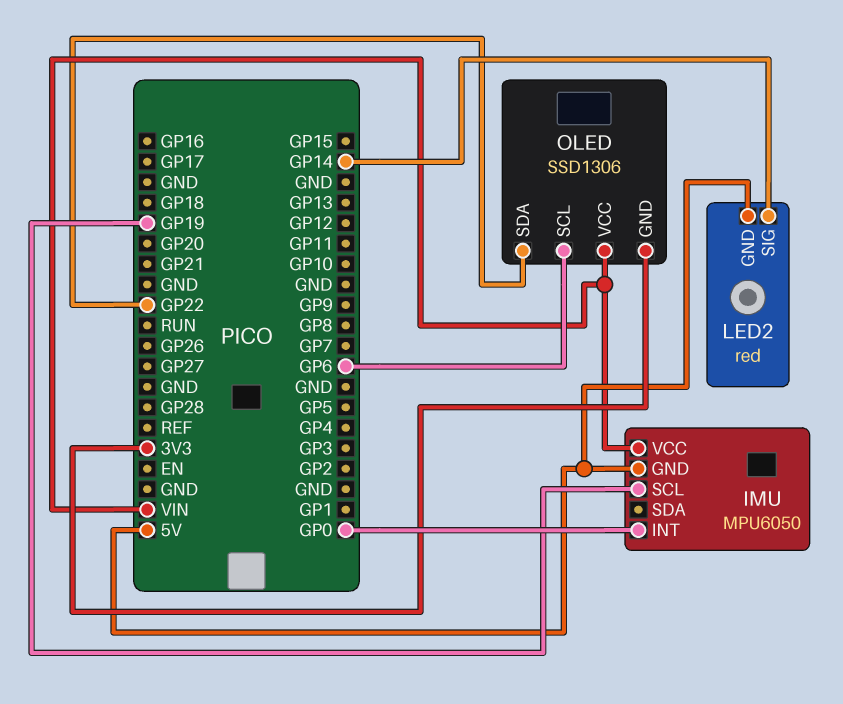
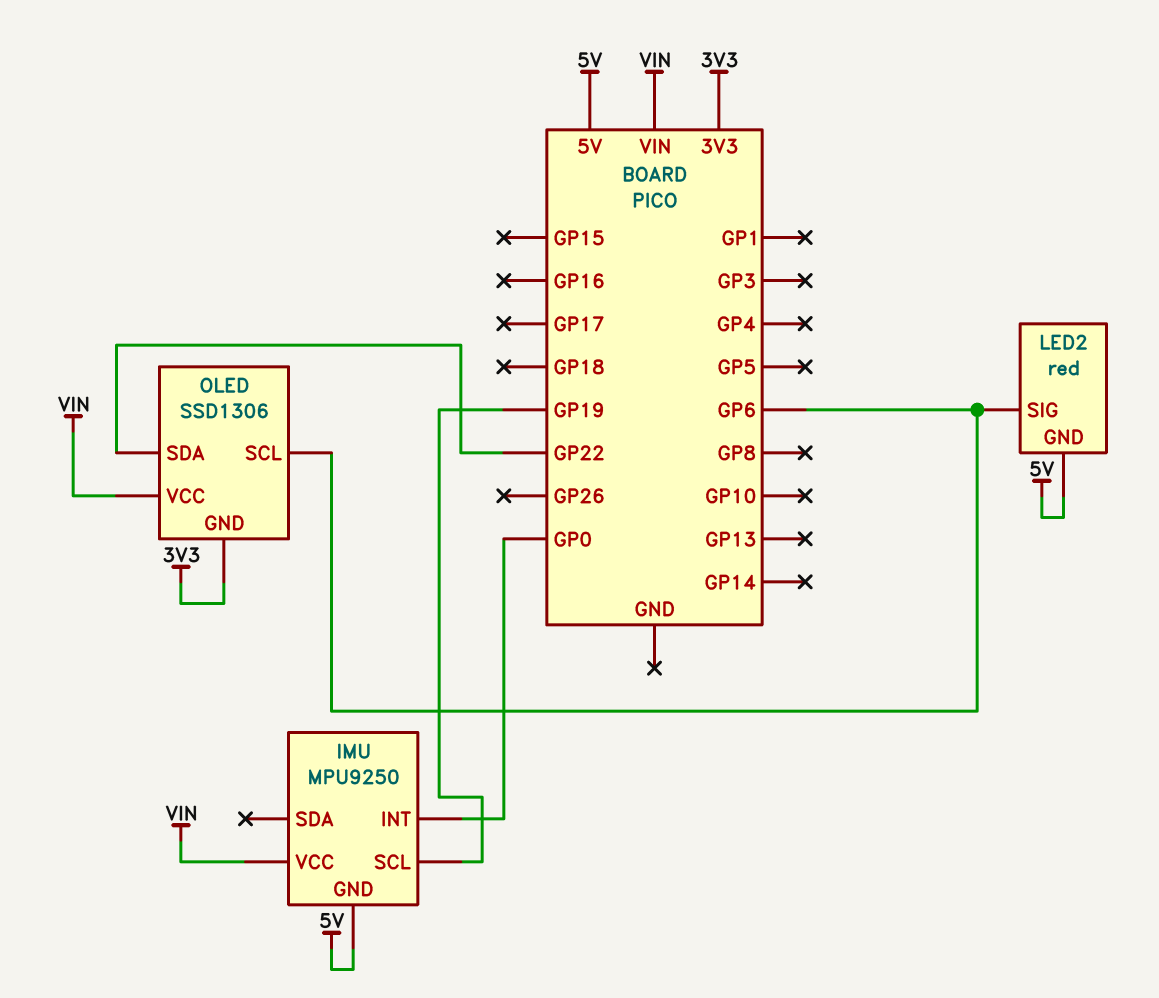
IMU: MPU6050 -> MPU9250
LED2 pin SIG: GP14 -> GP6

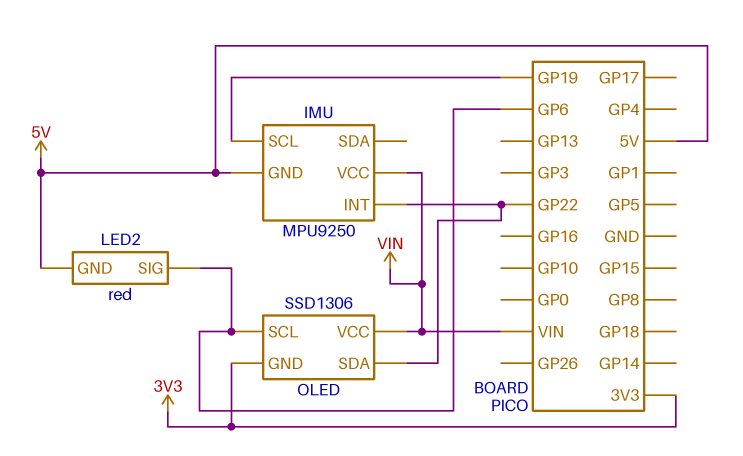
IMU pin INT: GP0 -> GP22

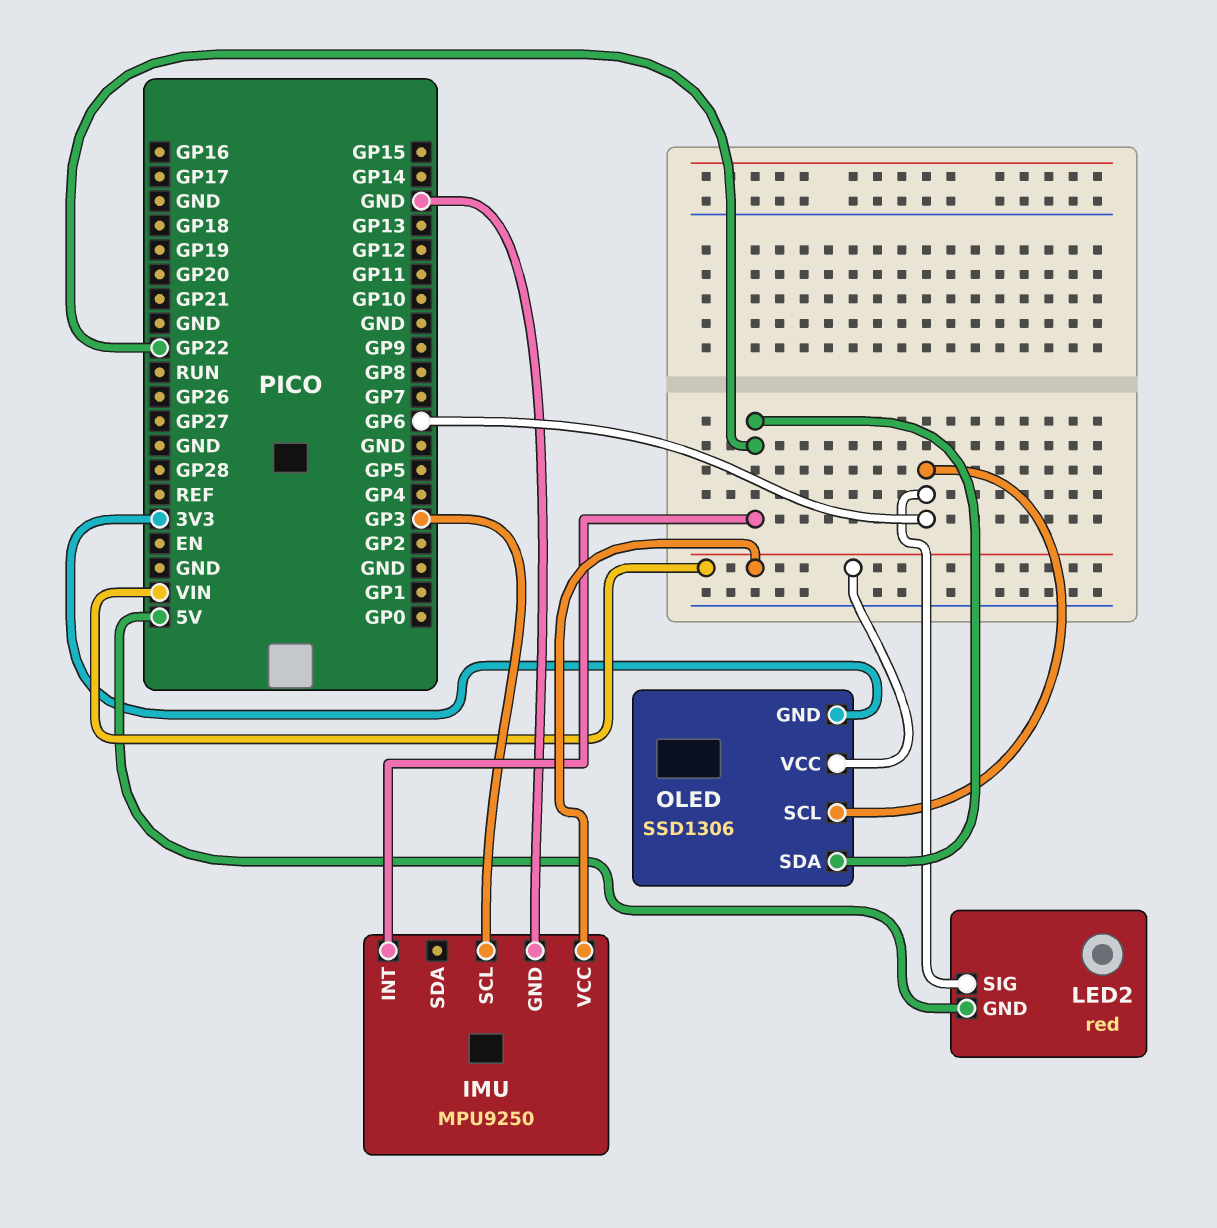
IMU pin GND: 5V -> GND
IMU pin SCL: GP19 -> GP3

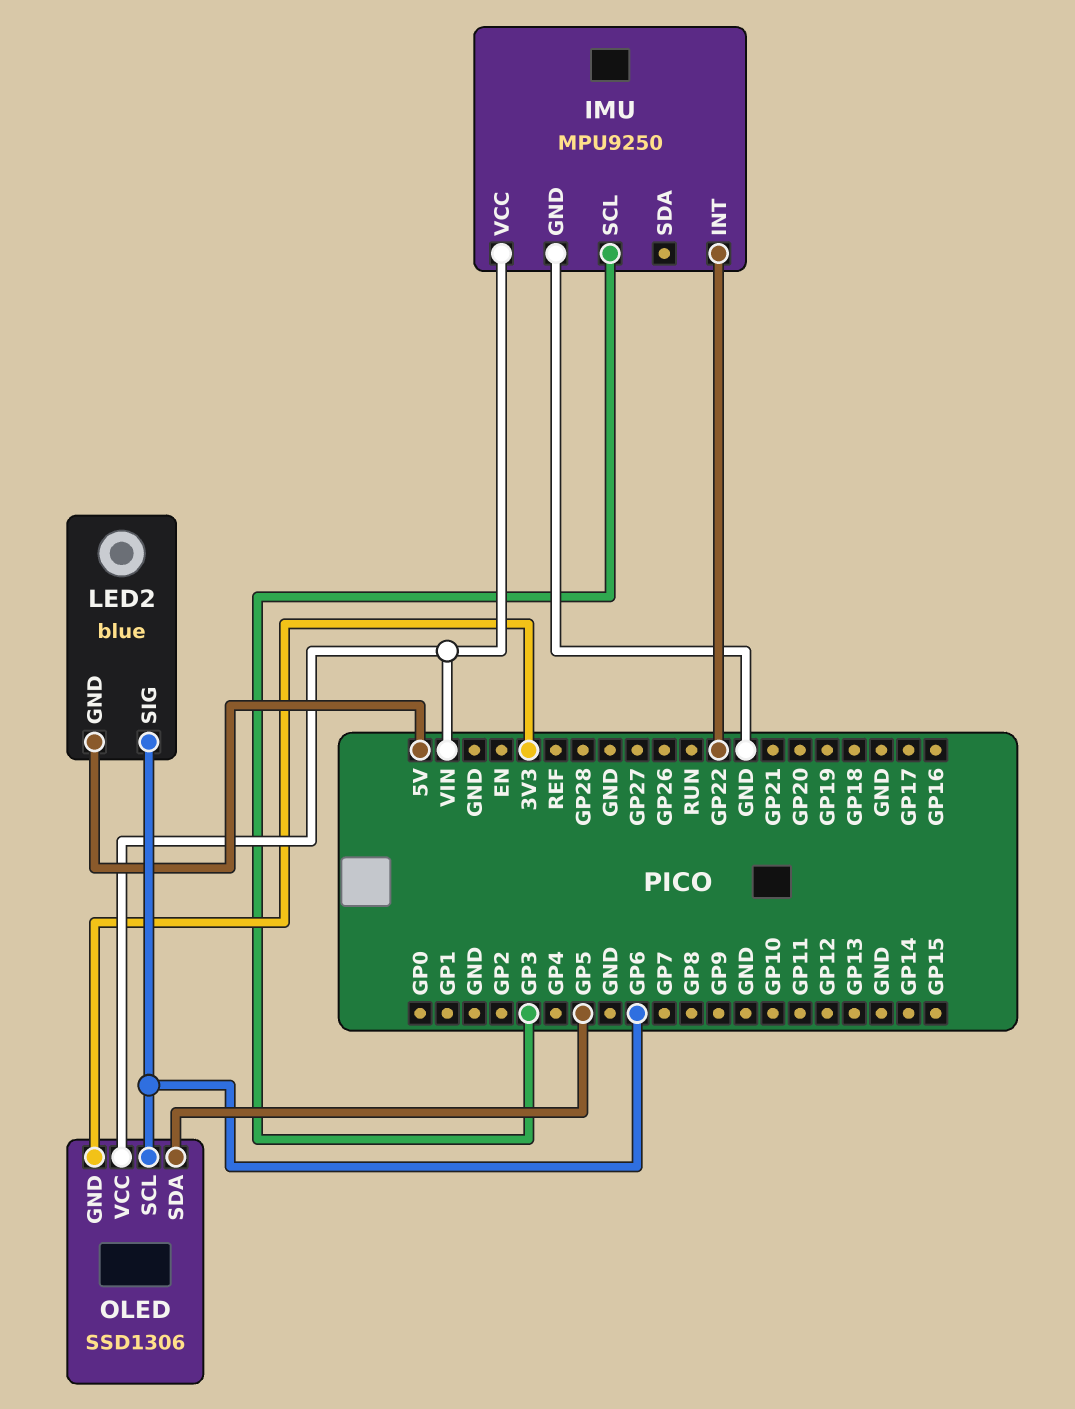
LED2: red -> blue
OLED pin SDA: GP22 -> GP5

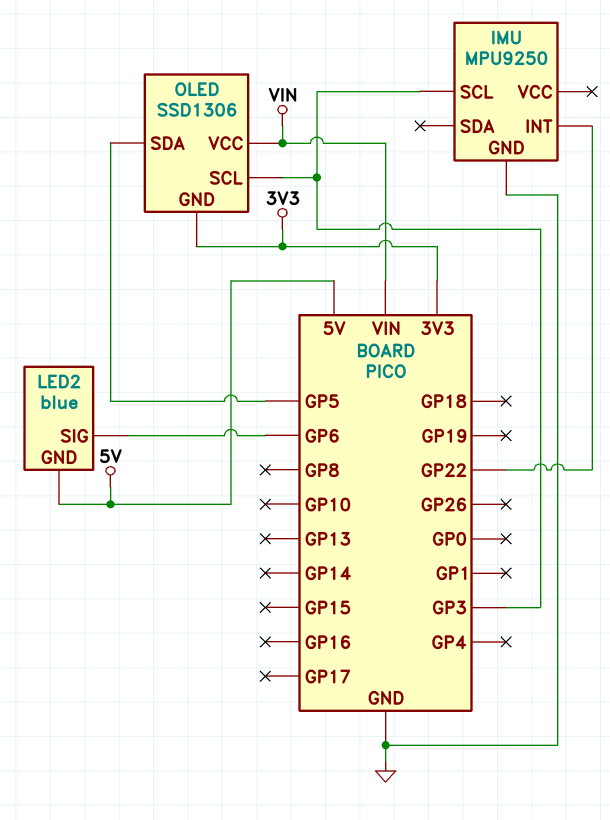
IMU pin VCC: VIN -> none
OLED pin SCL: GP6 -> GP3

